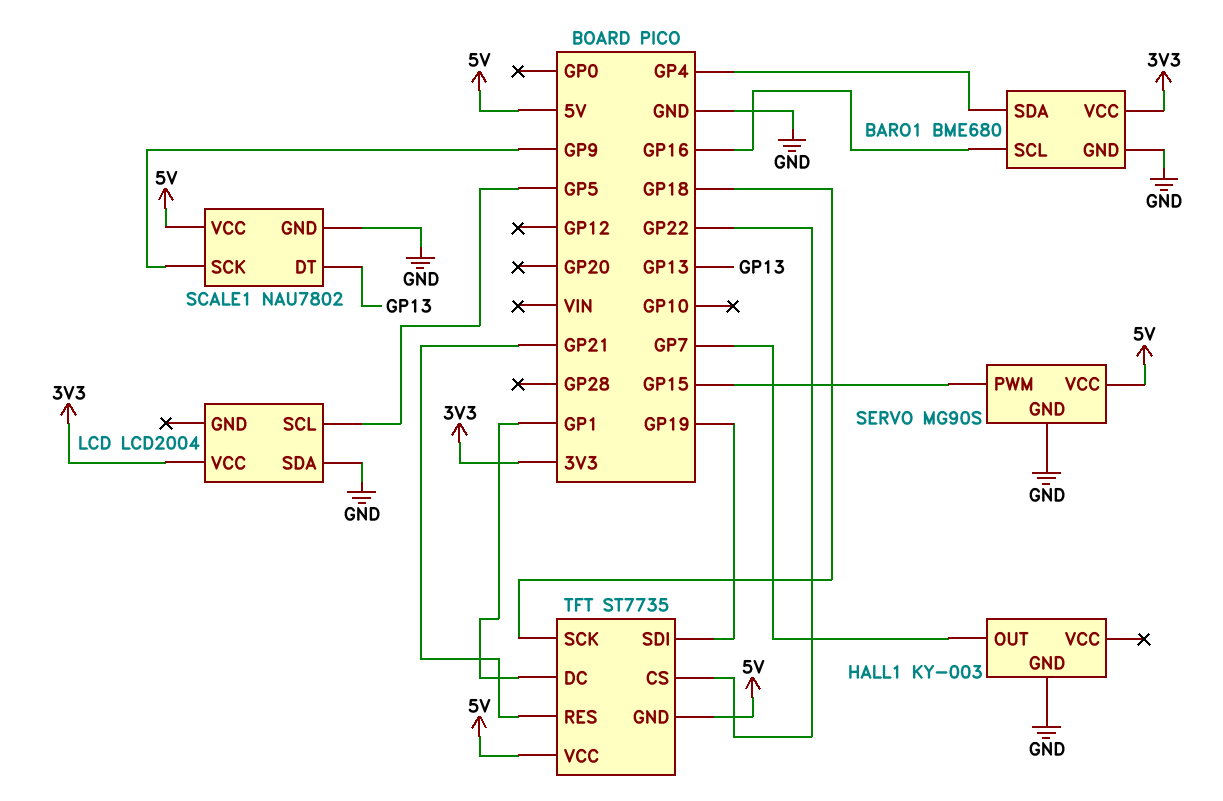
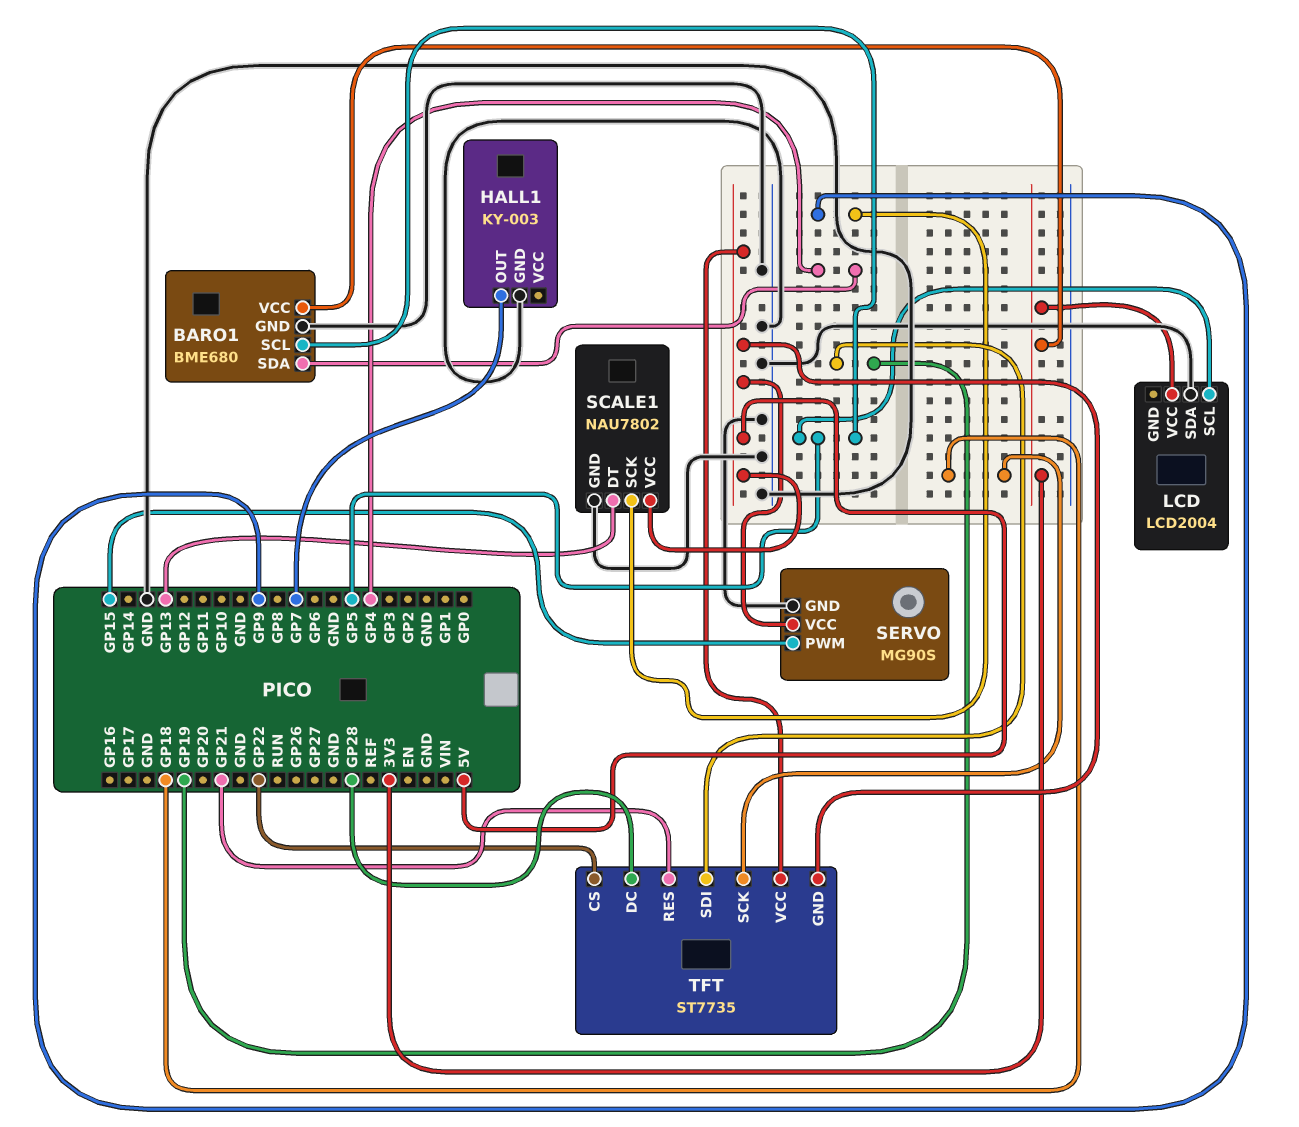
BARO1 pin SCL: GP16 -> GP5
TFT pin DC: GP1 -> GP28

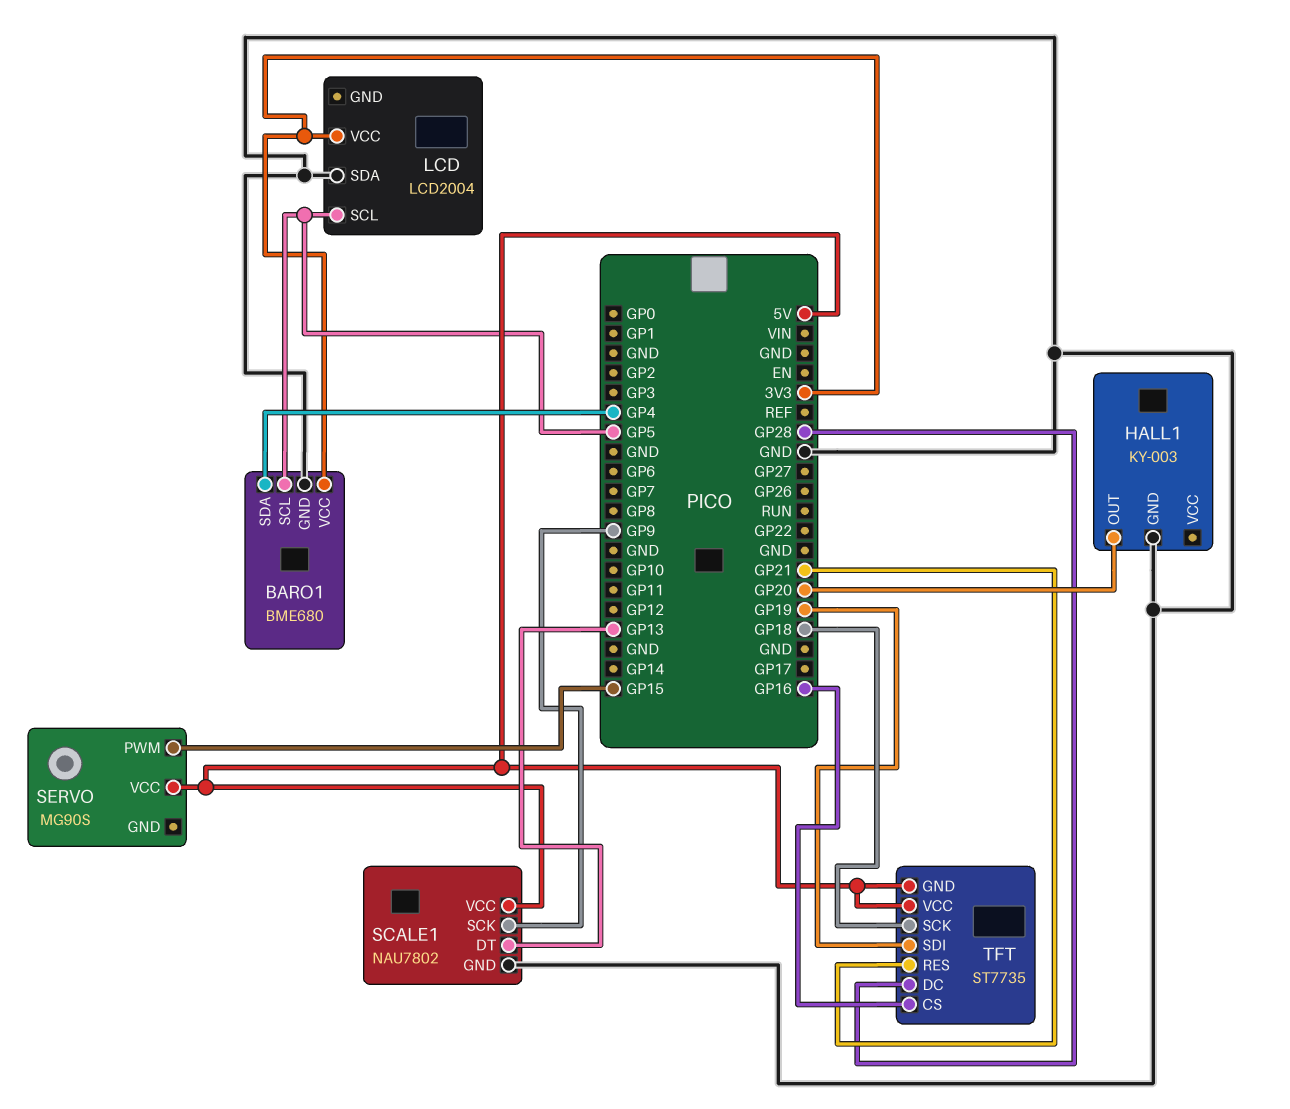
HALL1 pin OUT: GP7 -> GP20
SERVO pin GND: GND -> none
TFT pin CS: GP22 -> GP16

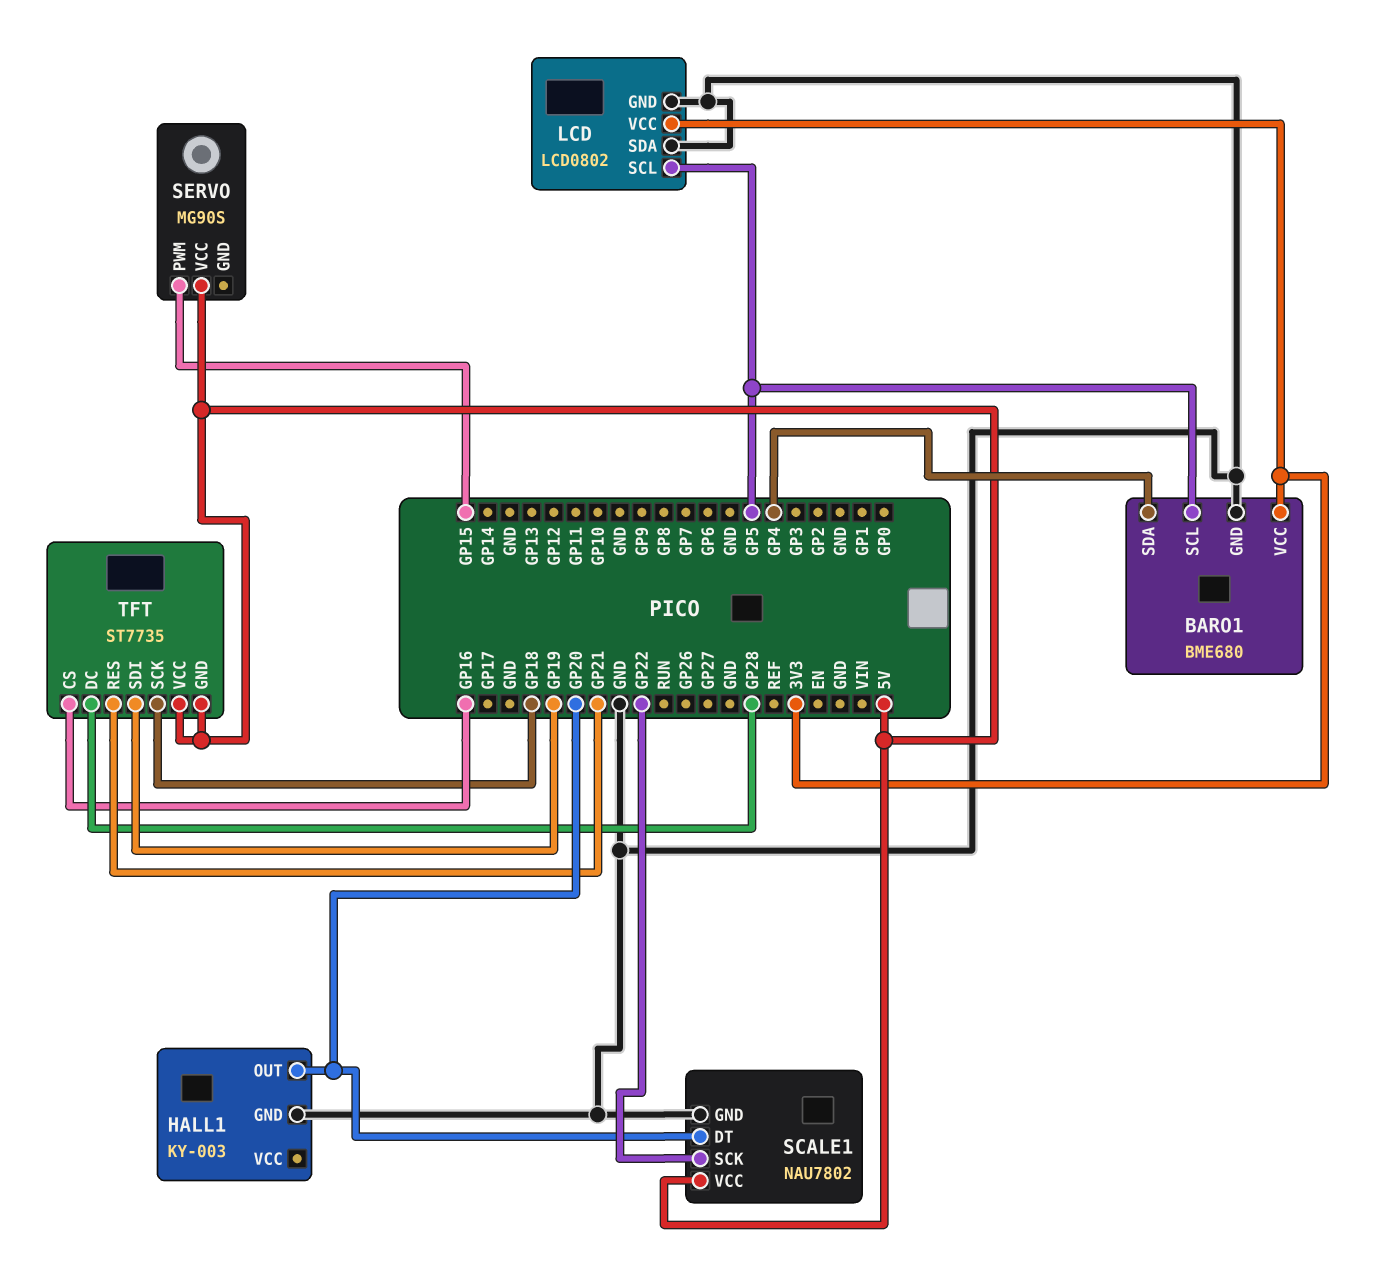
LCD: LCD2004 -> LCD0802
LCD pin GND: none -> GND
SCALE1 pin DT: GP13 -> GP20
SCALE1 pin SCK: GP9 -> GP22

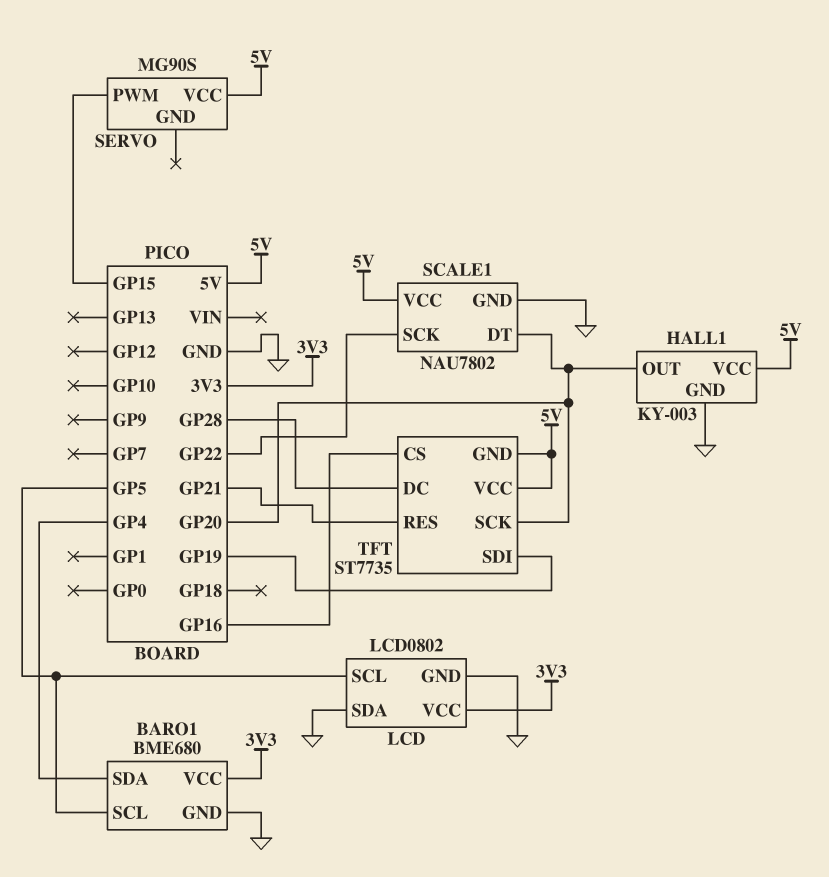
HALL1 pin VCC: none -> 5V
TFT pin SCK: GP18 -> GP20

